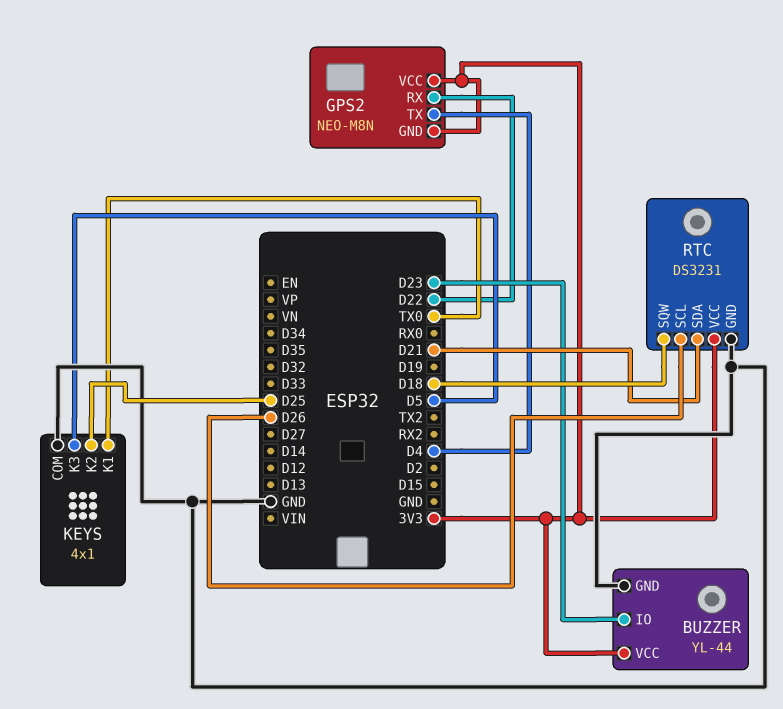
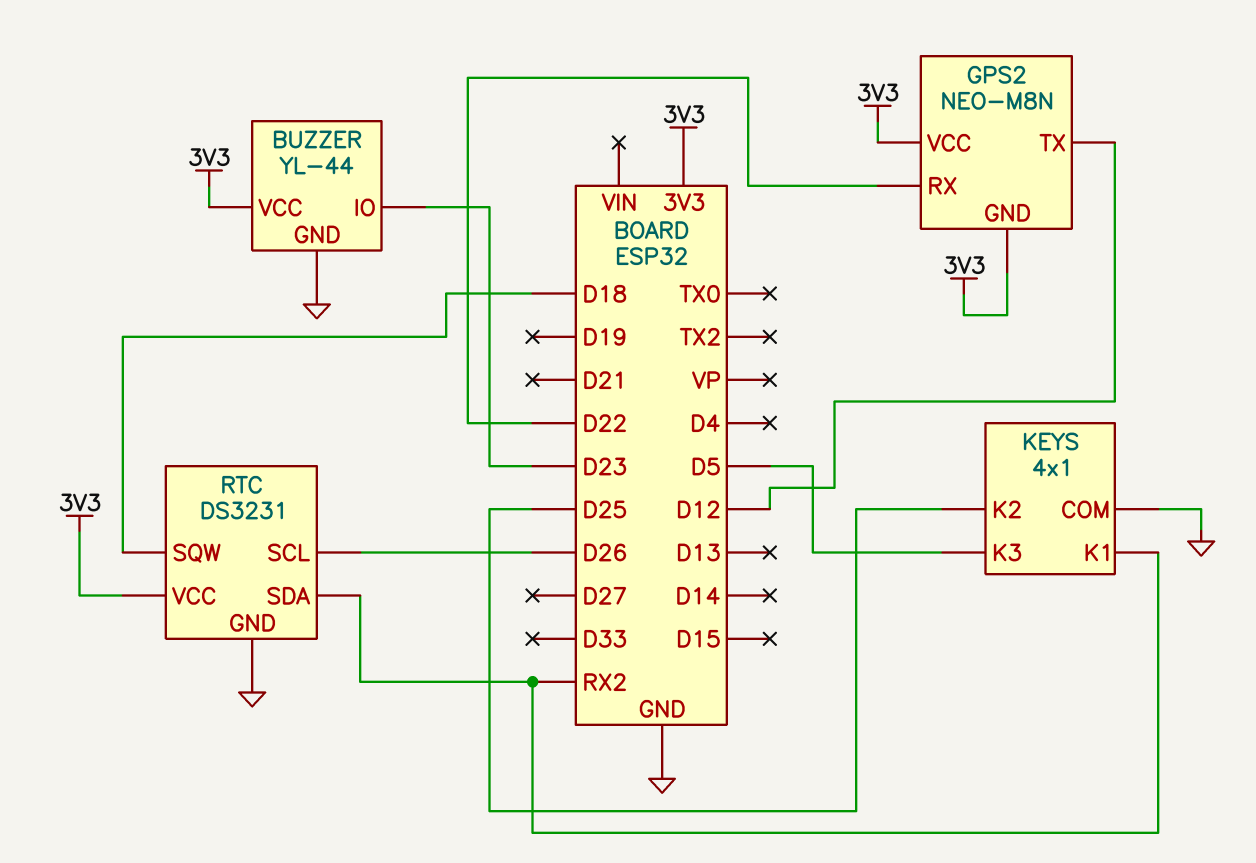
GPS2 pin TX: D4 -> D12
KEYS pin K1: TX0 -> RX2
RTC pin SDA: D21 -> RX2

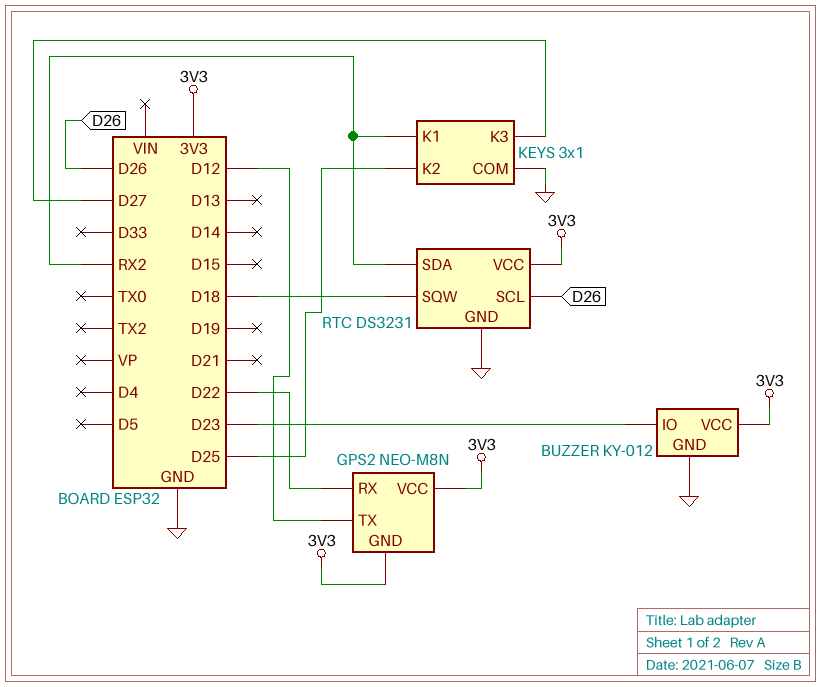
BUZZER: YL-44 -> KY-012
KEYS: 4x1 -> 3x1
KEYS pin K3: D5 -> D27

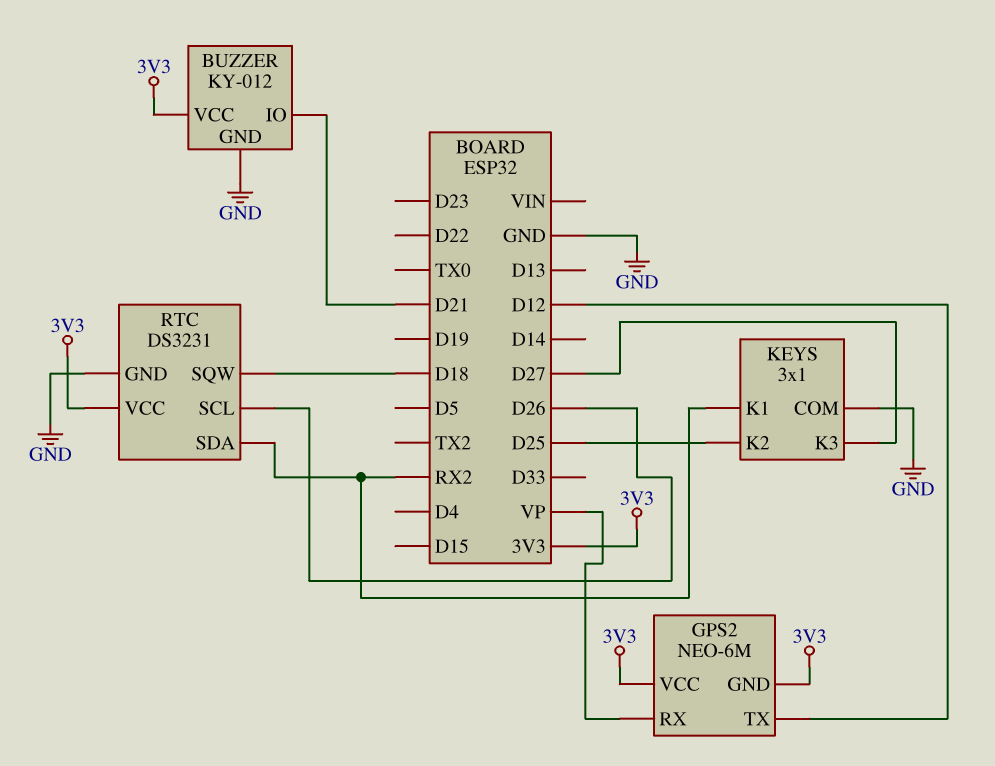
BUZZER pin IO: D23 -> D21
GPS2: NEO-M8N -> NEO-6M
GPS2 pin RX: D22 -> VP

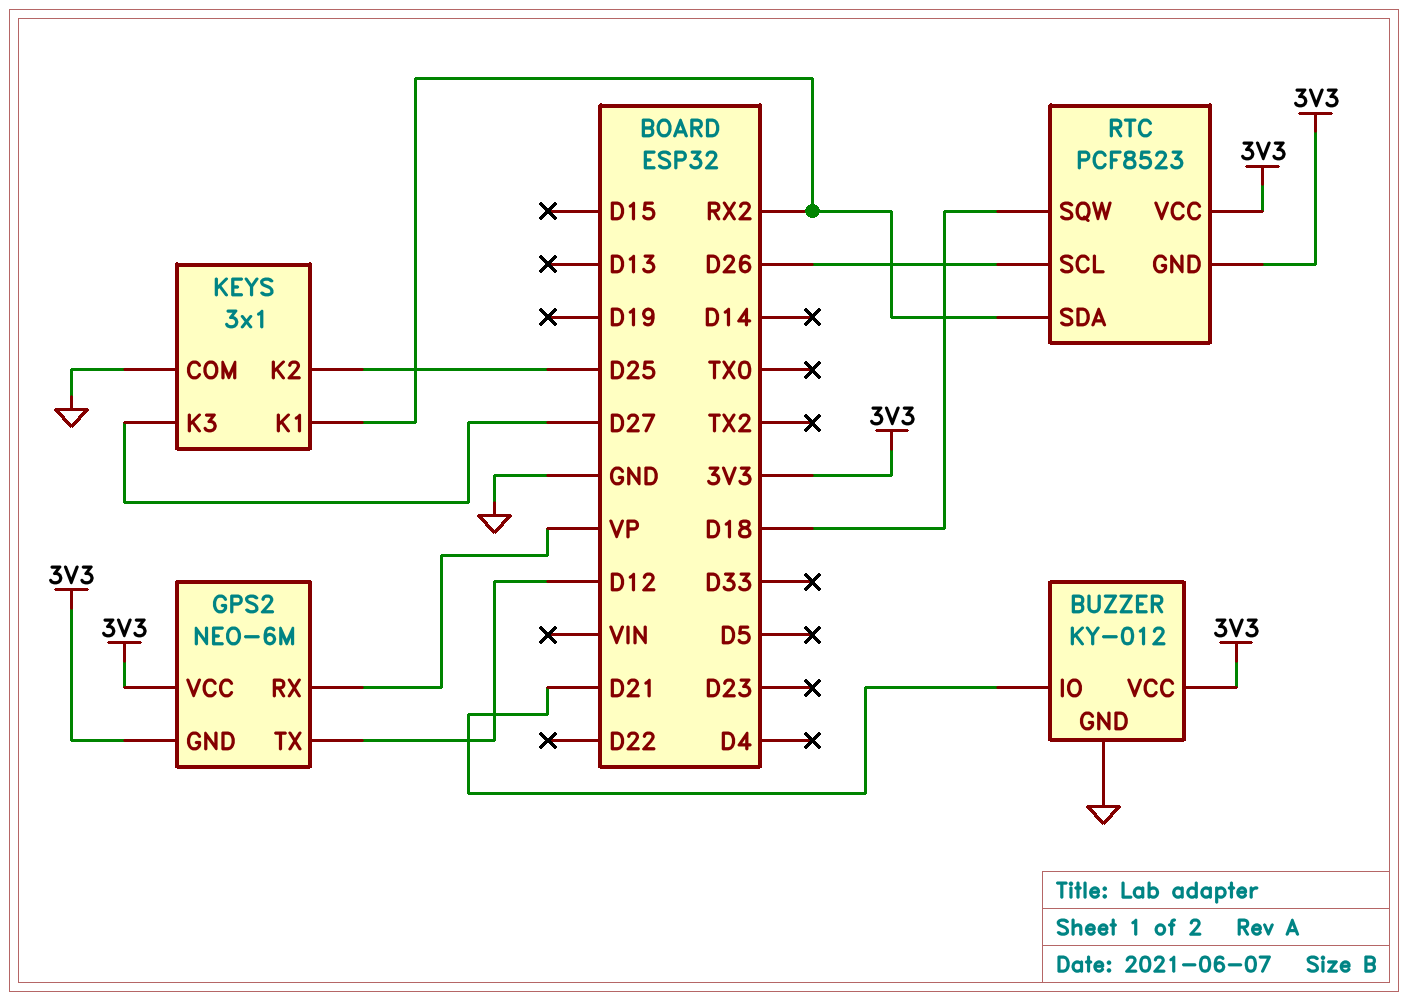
RTC: DS3231 -> PCF8523
RTC pin GND: GND -> 3V3

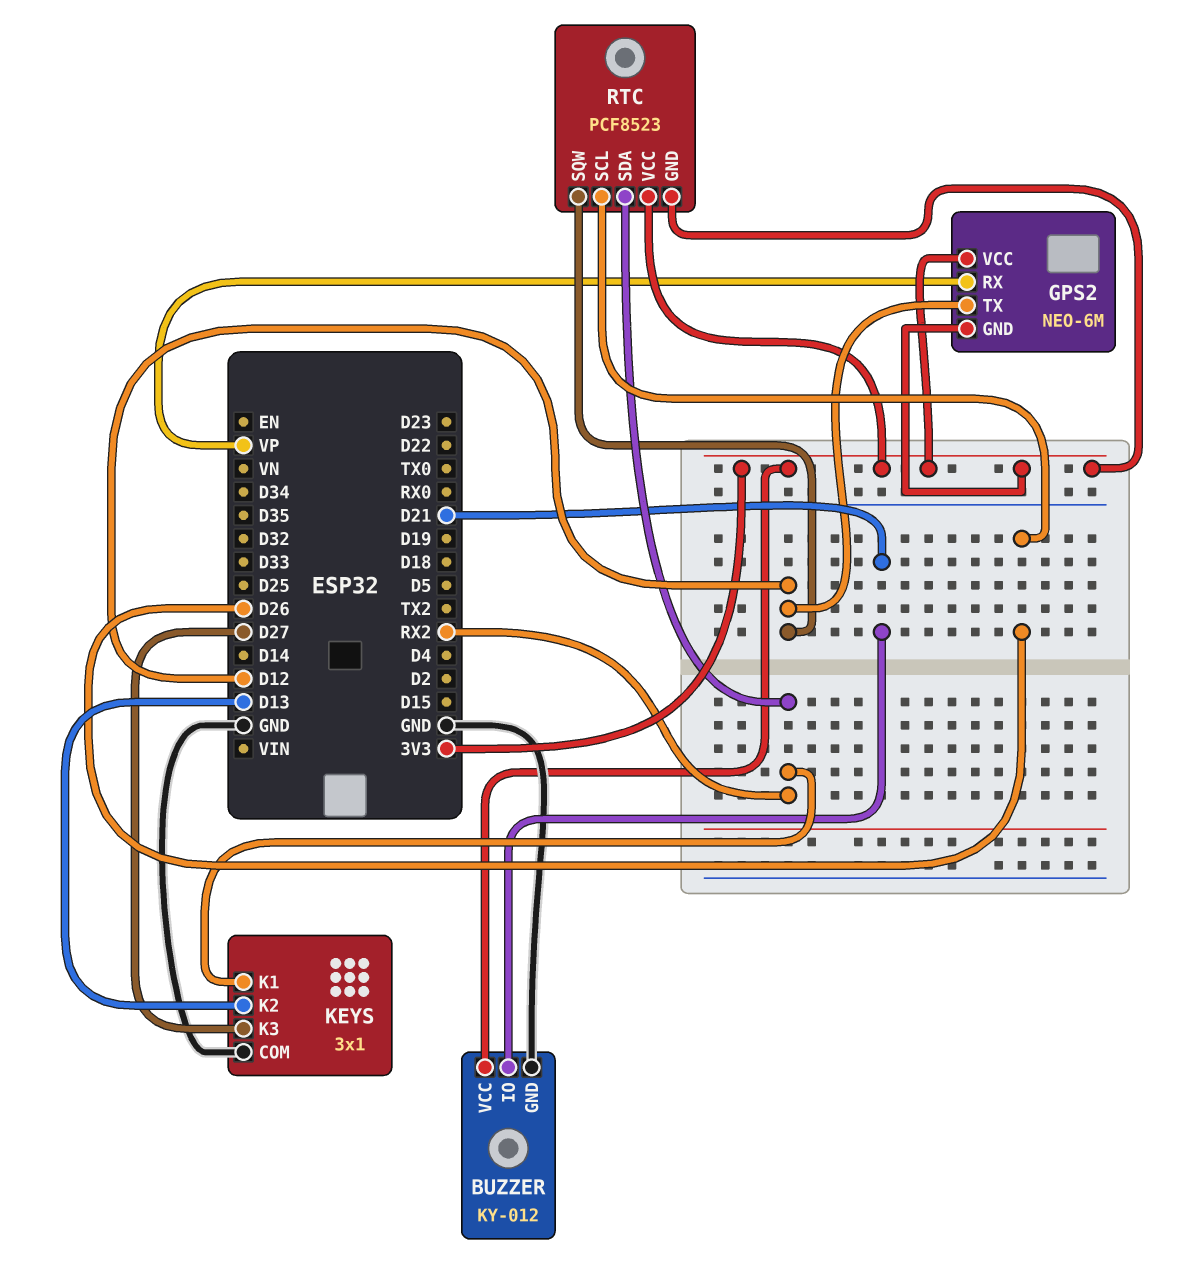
KEYS pin K2: D25 -> D13
RTC pin SQW: D18 -> D12

